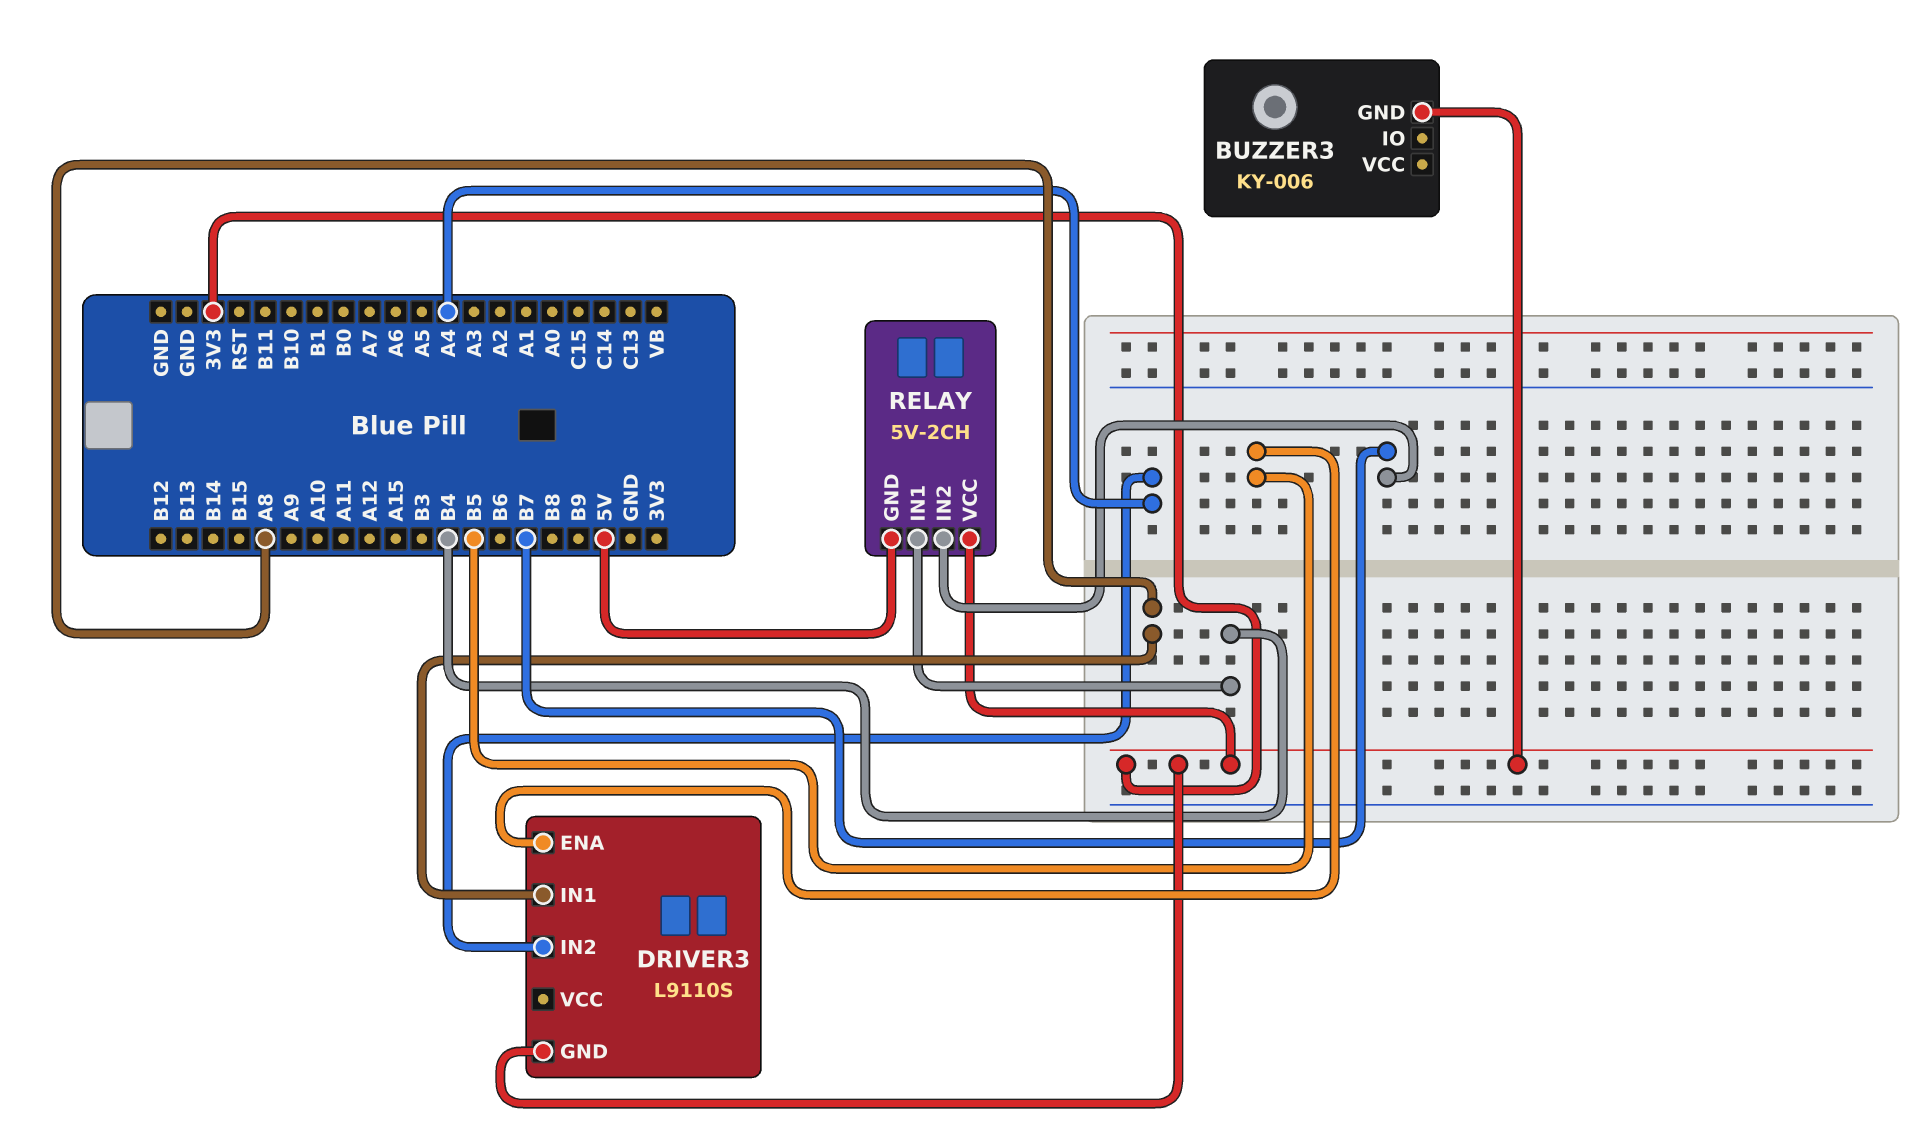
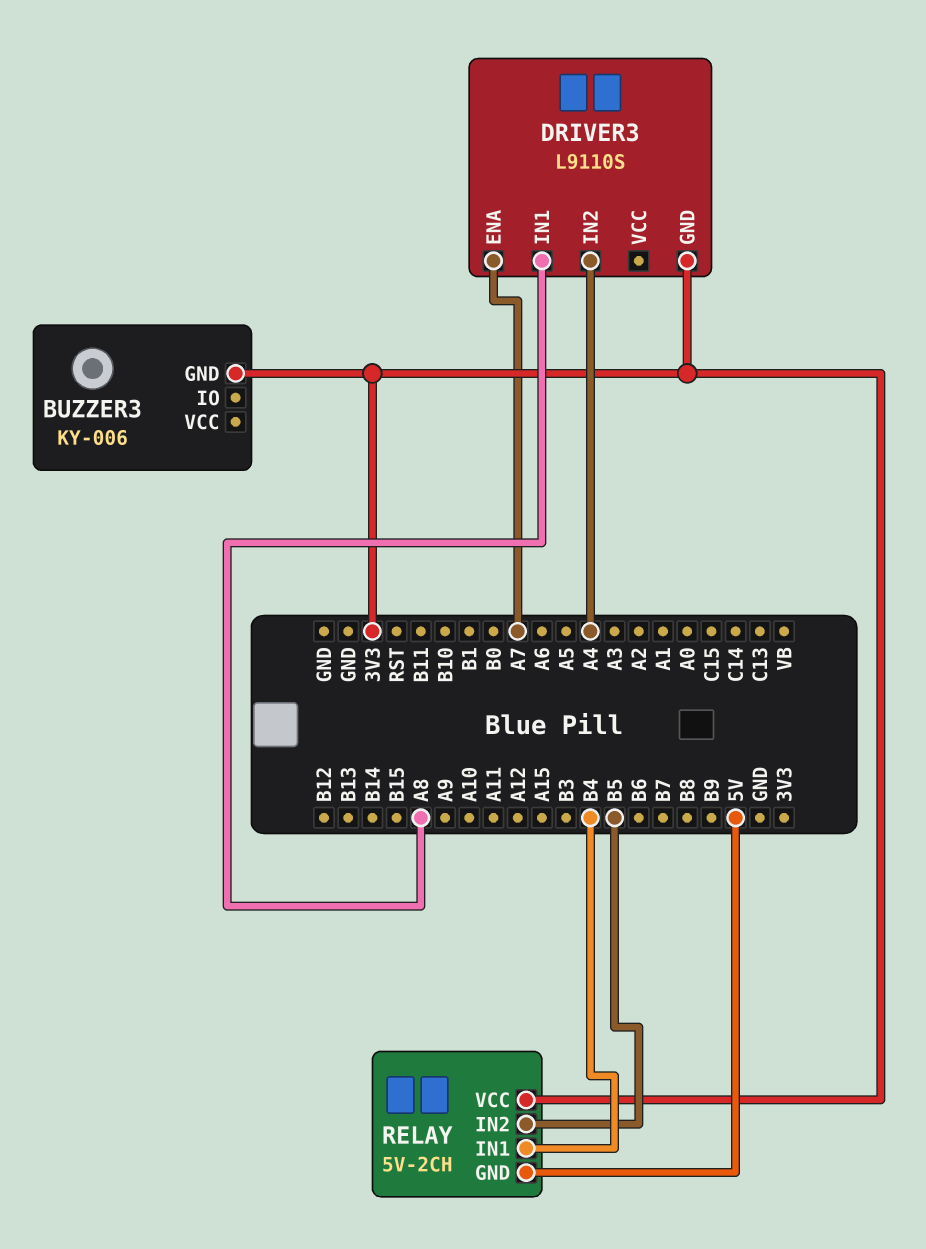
DRIVER3 pin ENA: B5 -> A7
RELAY pin IN2: B7 -> B5

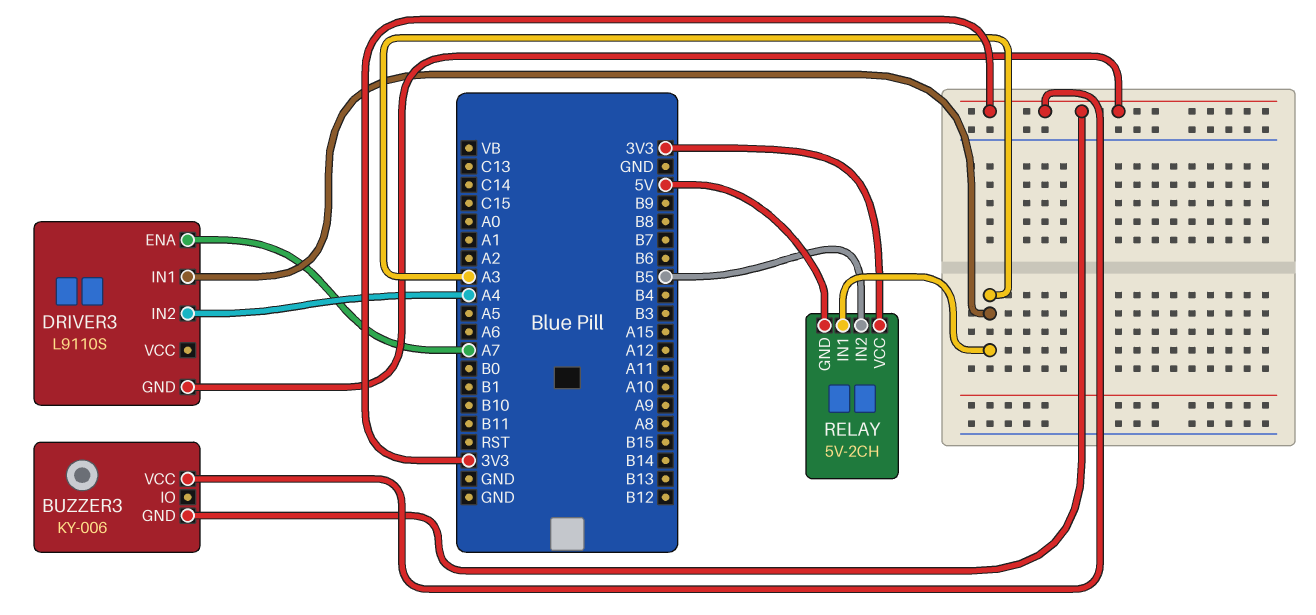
BUZZER3 pin VCC: none -> 3V3
DRIVER3 pin IN1: A8 -> A3
RELAY pin IN1: B4 -> A3

